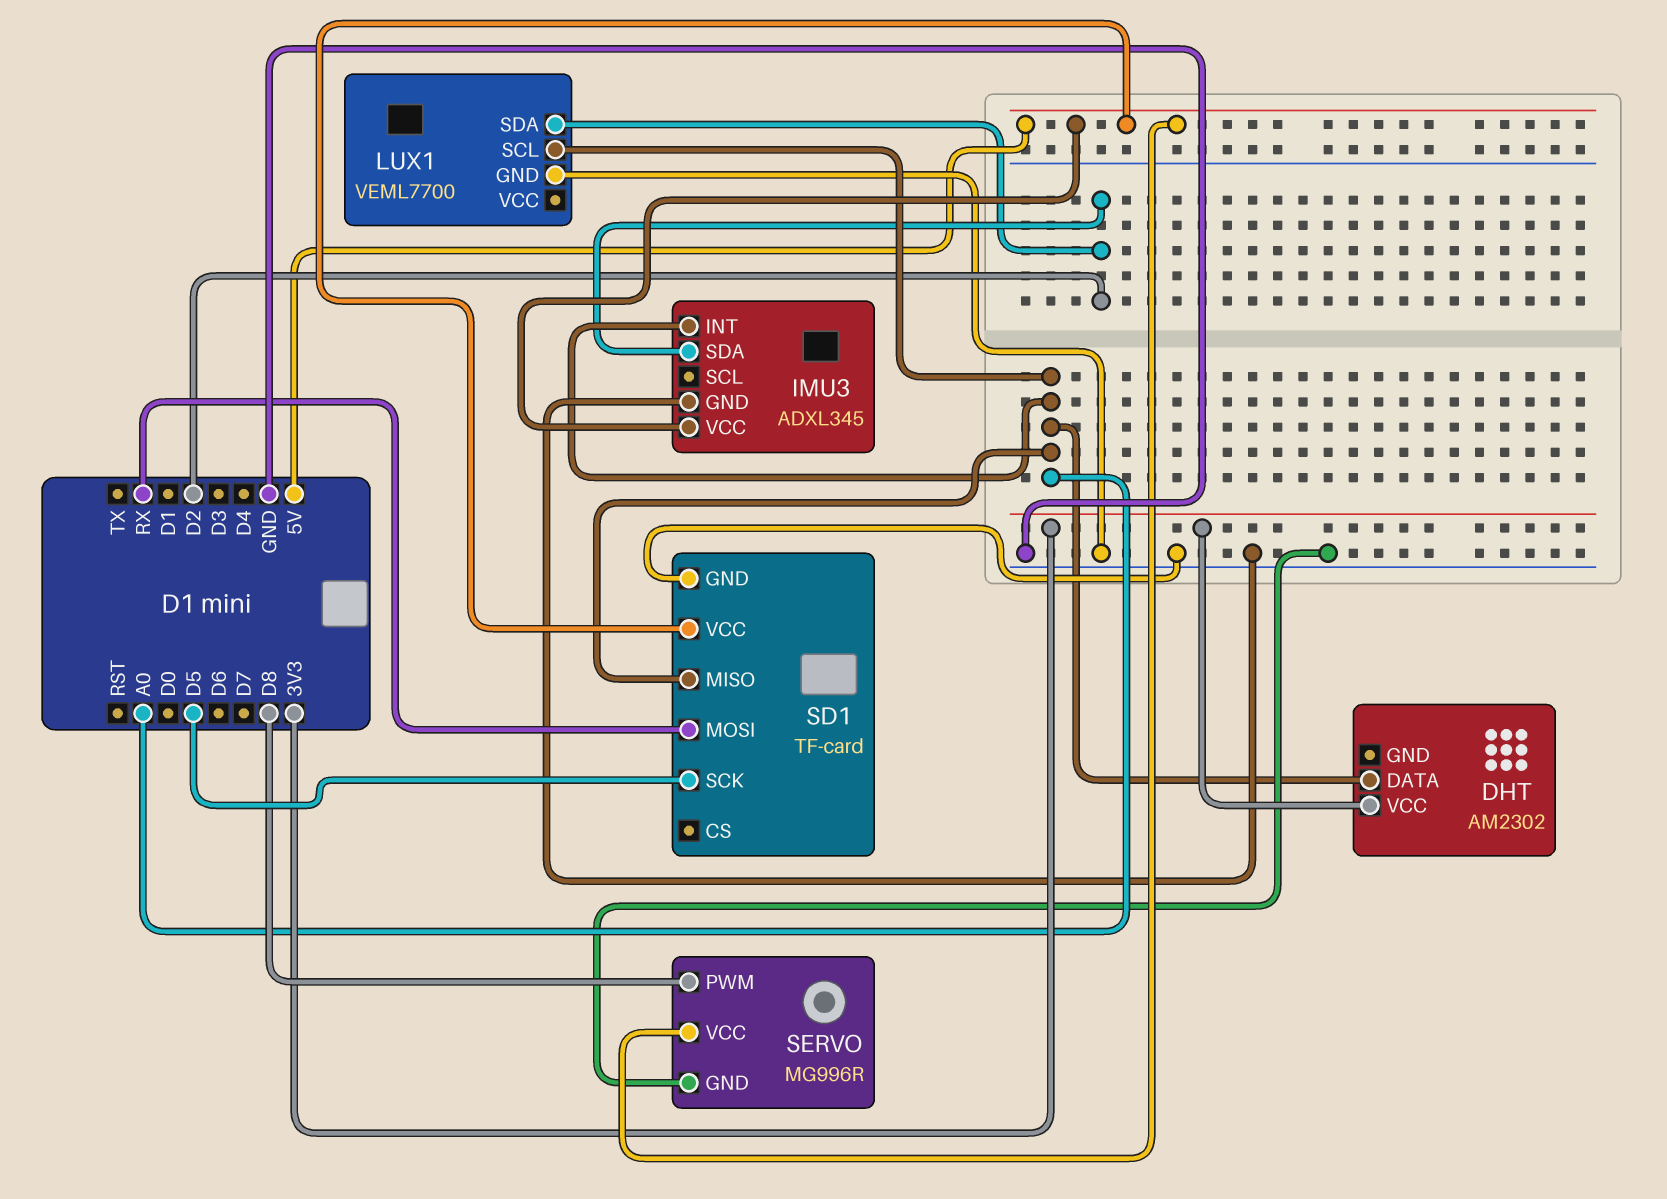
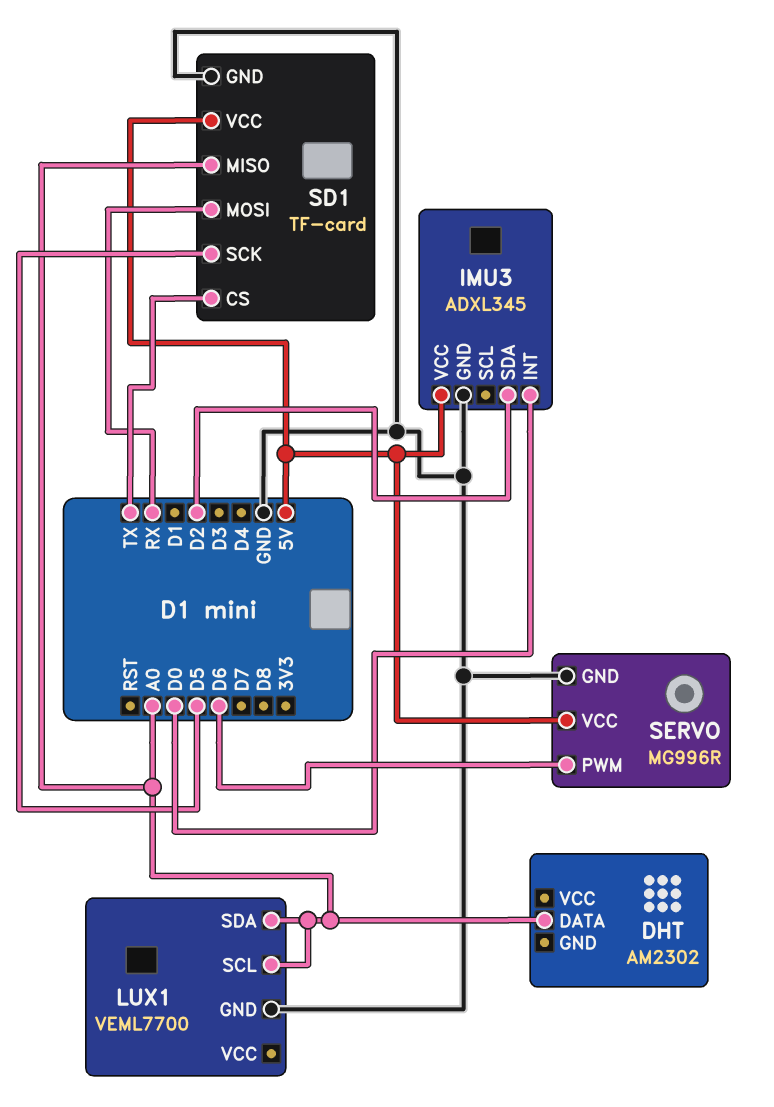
DHT pin VCC: 3V3 -> none
IMU3 pin INT: A0 -> D0
LUX1 pin SDA: D2 -> A0
SD1 pin CS: none -> TX
SERVO pin PWM: D8 -> D6

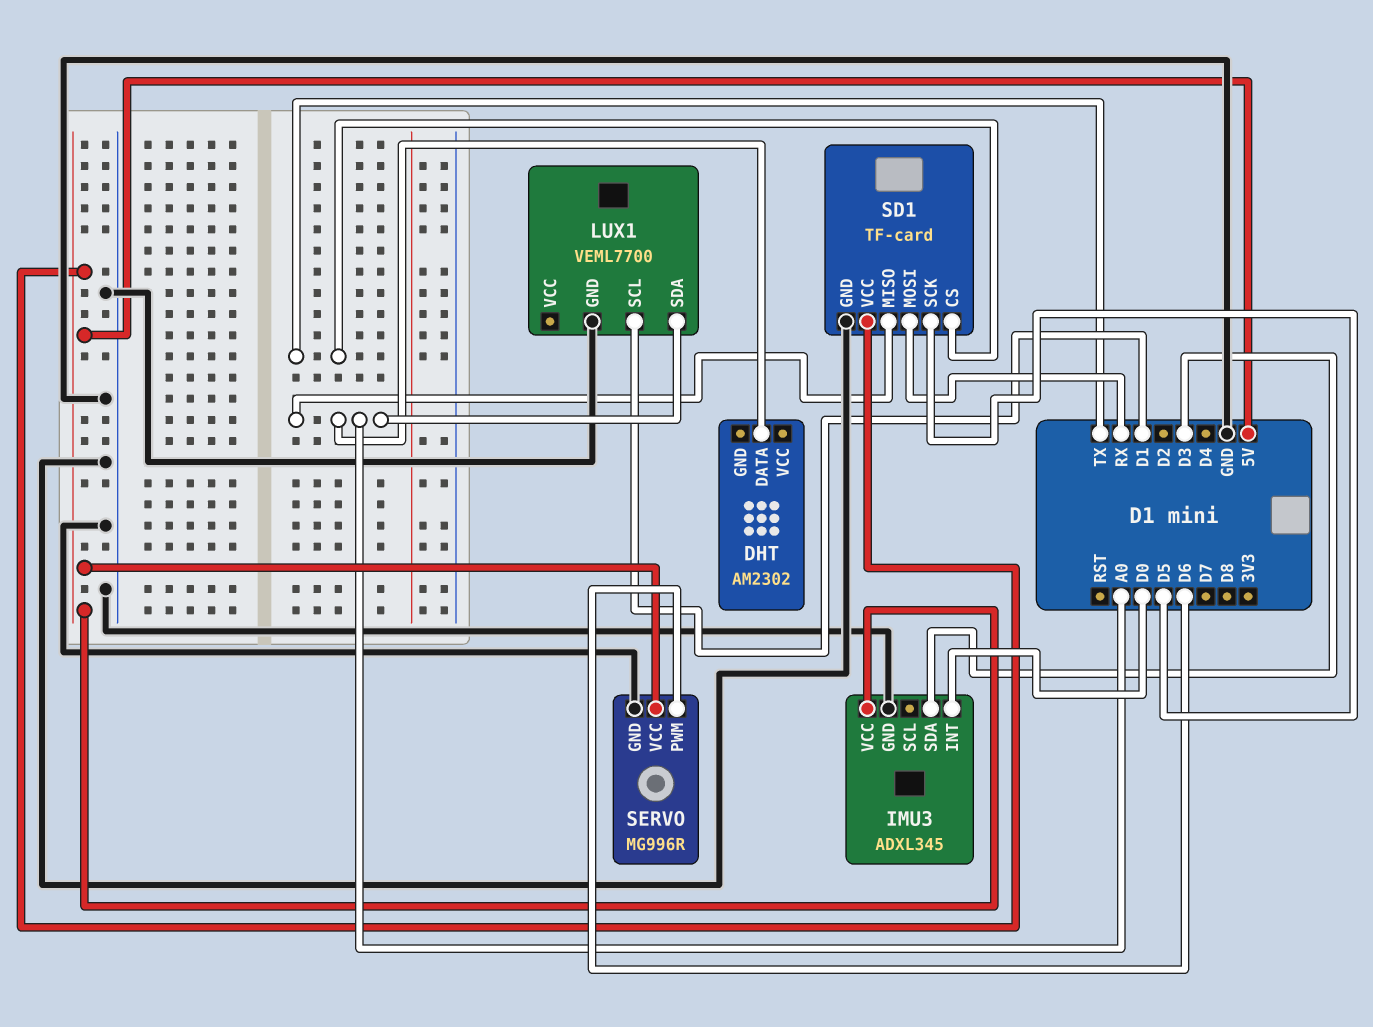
IMU3 pin SDA: D2 -> D3
LUX1 pin SCL: A0 -> D1

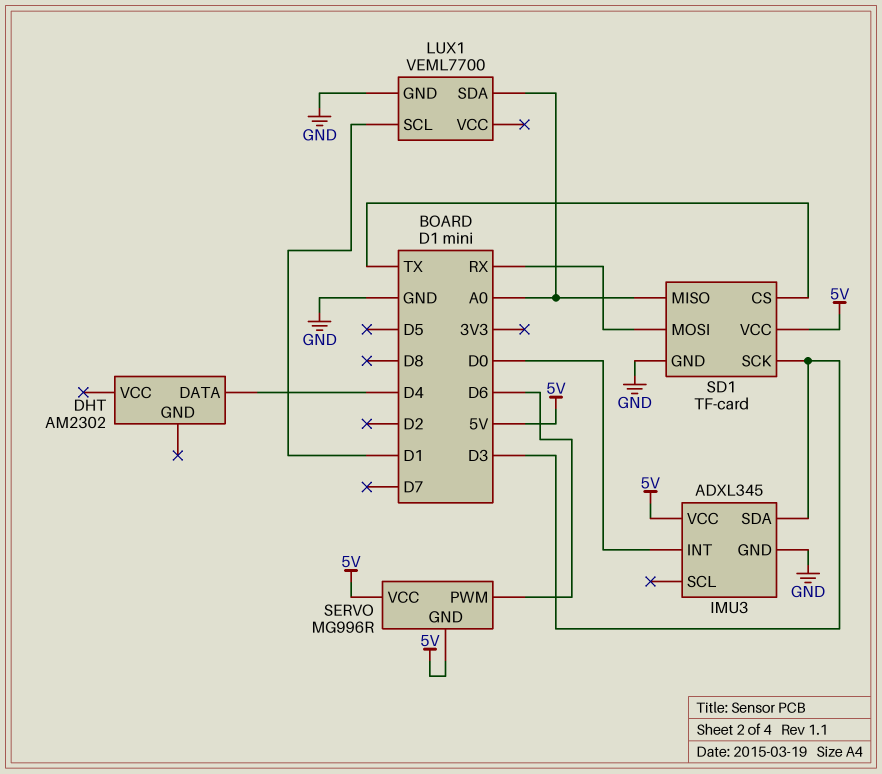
DHT pin DATA: A0 -> D4
SD1 pin SCK: D5 -> D3
SERVO pin GND: GND -> 5V

